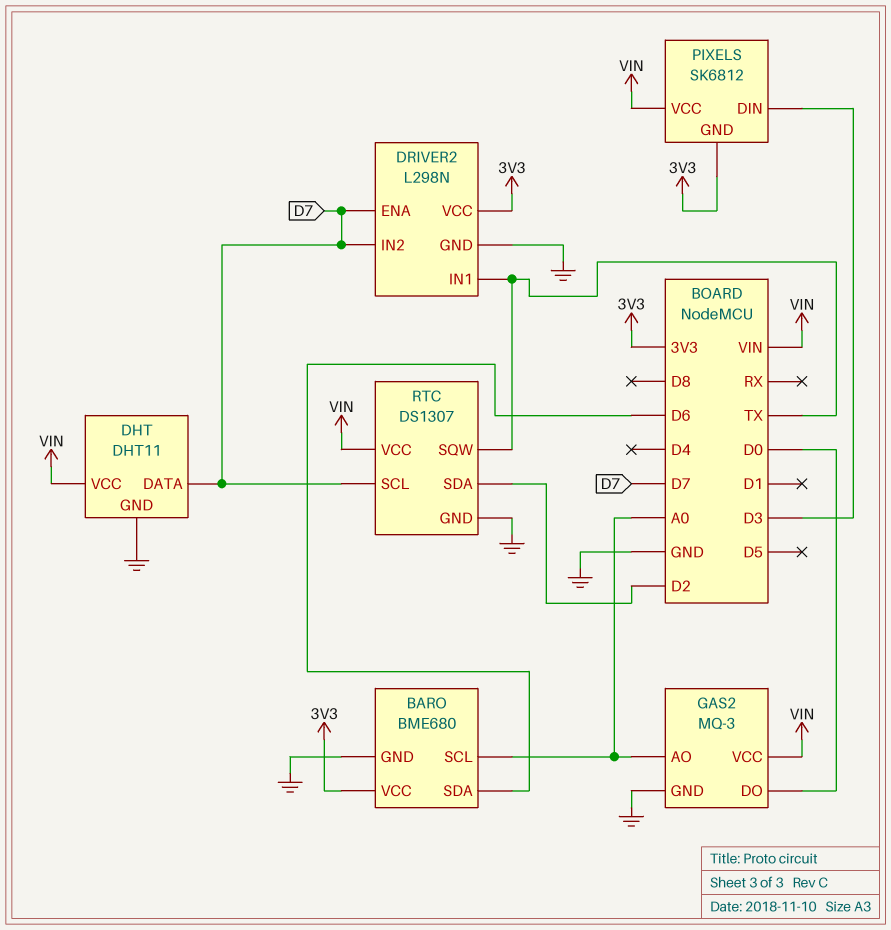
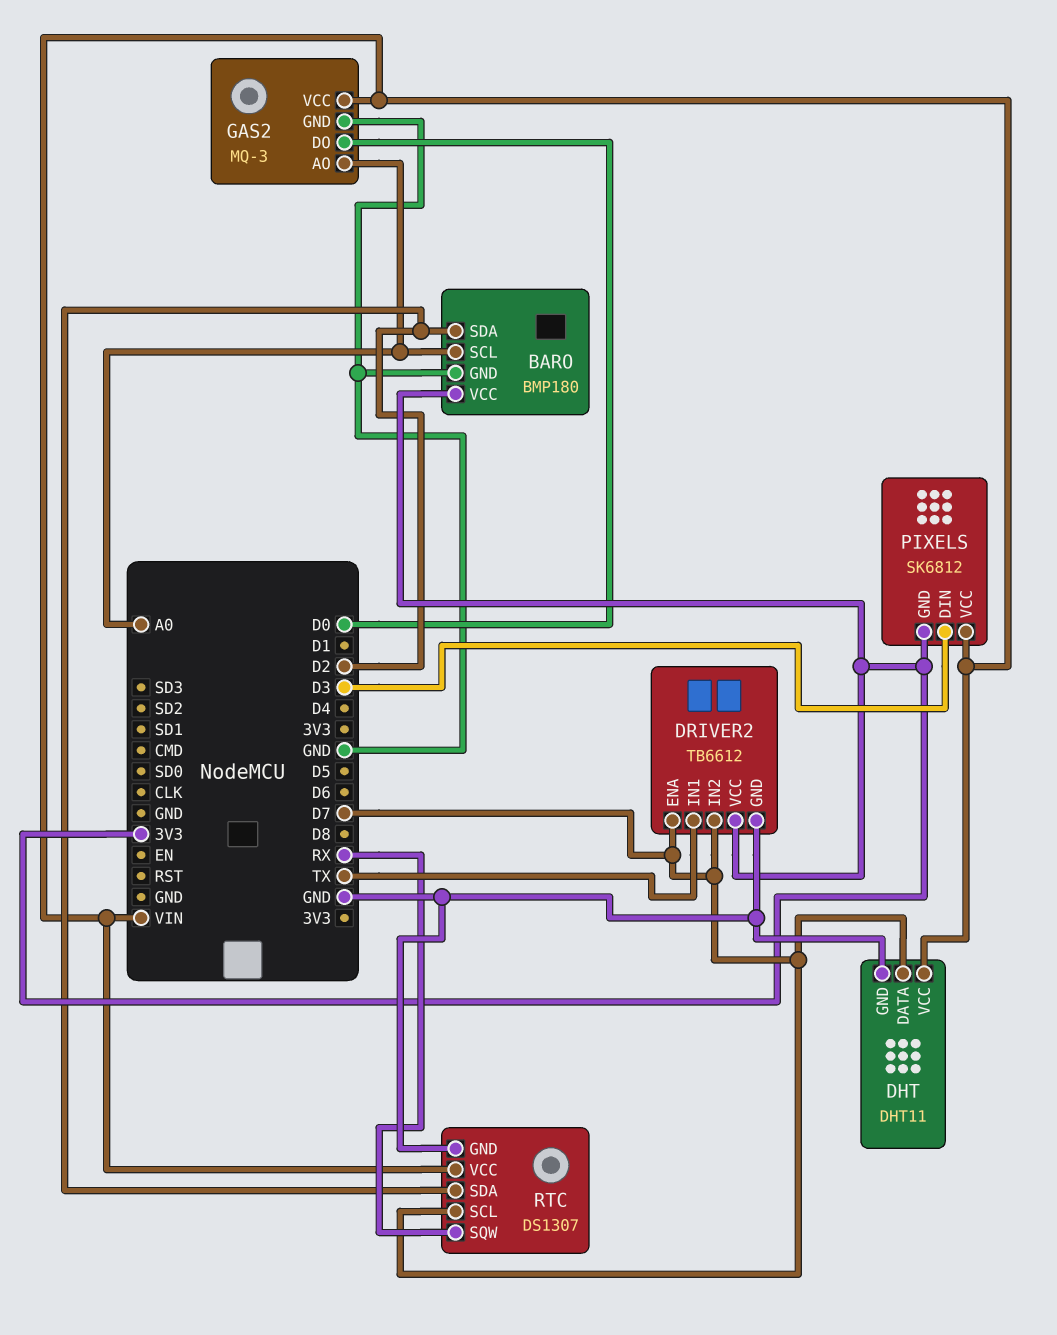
BARO: BME680 -> BMP180
BARO pin SDA: D6 -> D2
DRIVER2: L298N -> TB6612
RTC pin SQW: TX -> RX

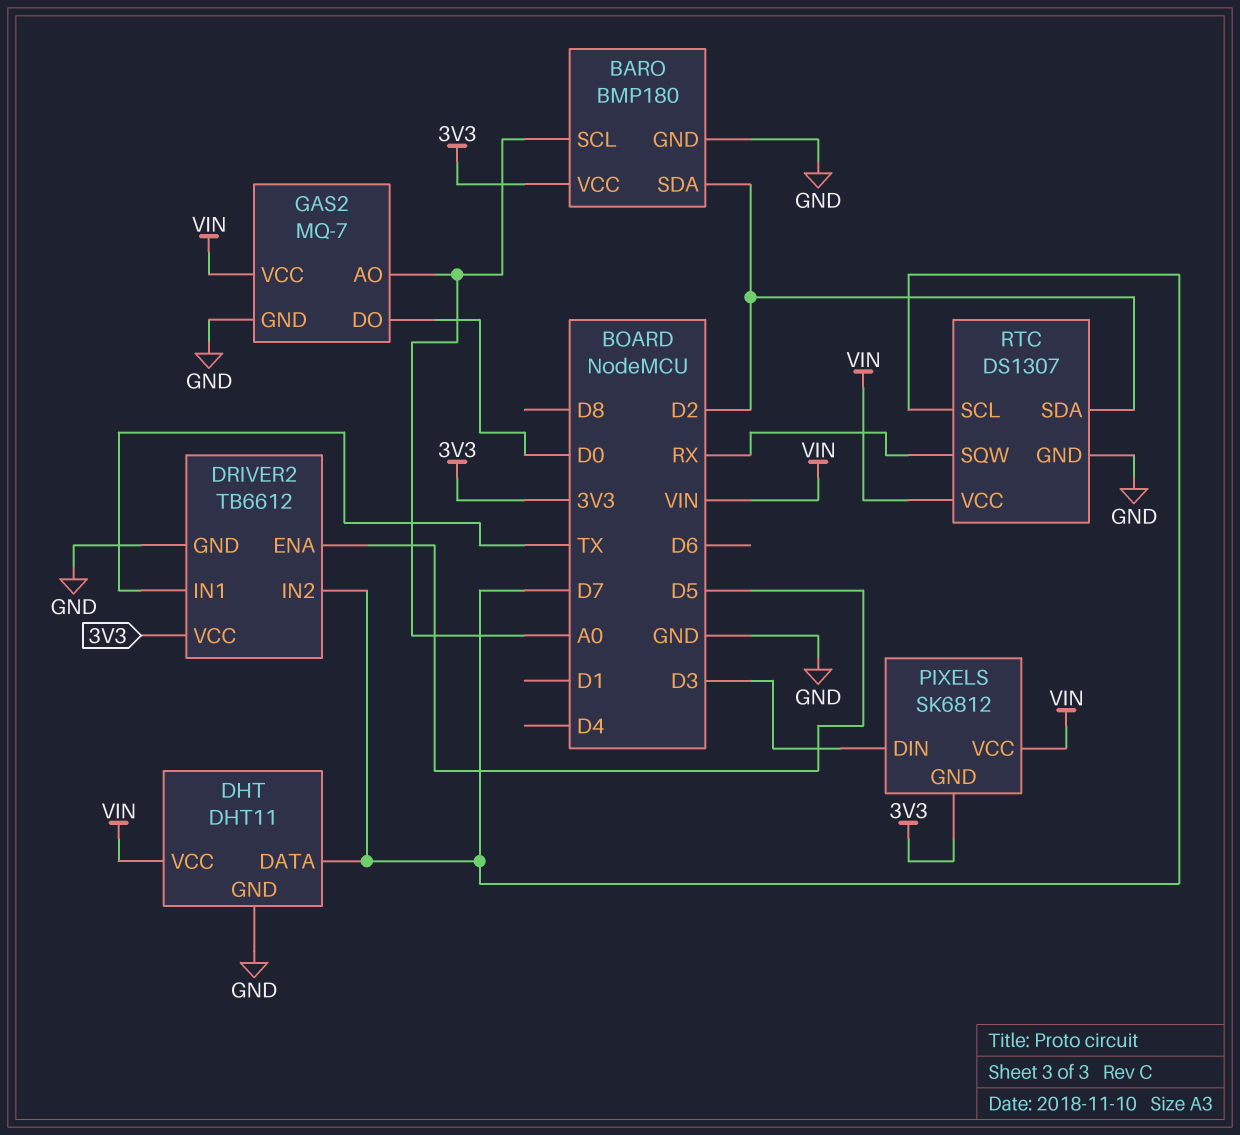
DRIVER2 pin ENA: D7 -> D5
GAS2: MQ-3 -> MQ-7

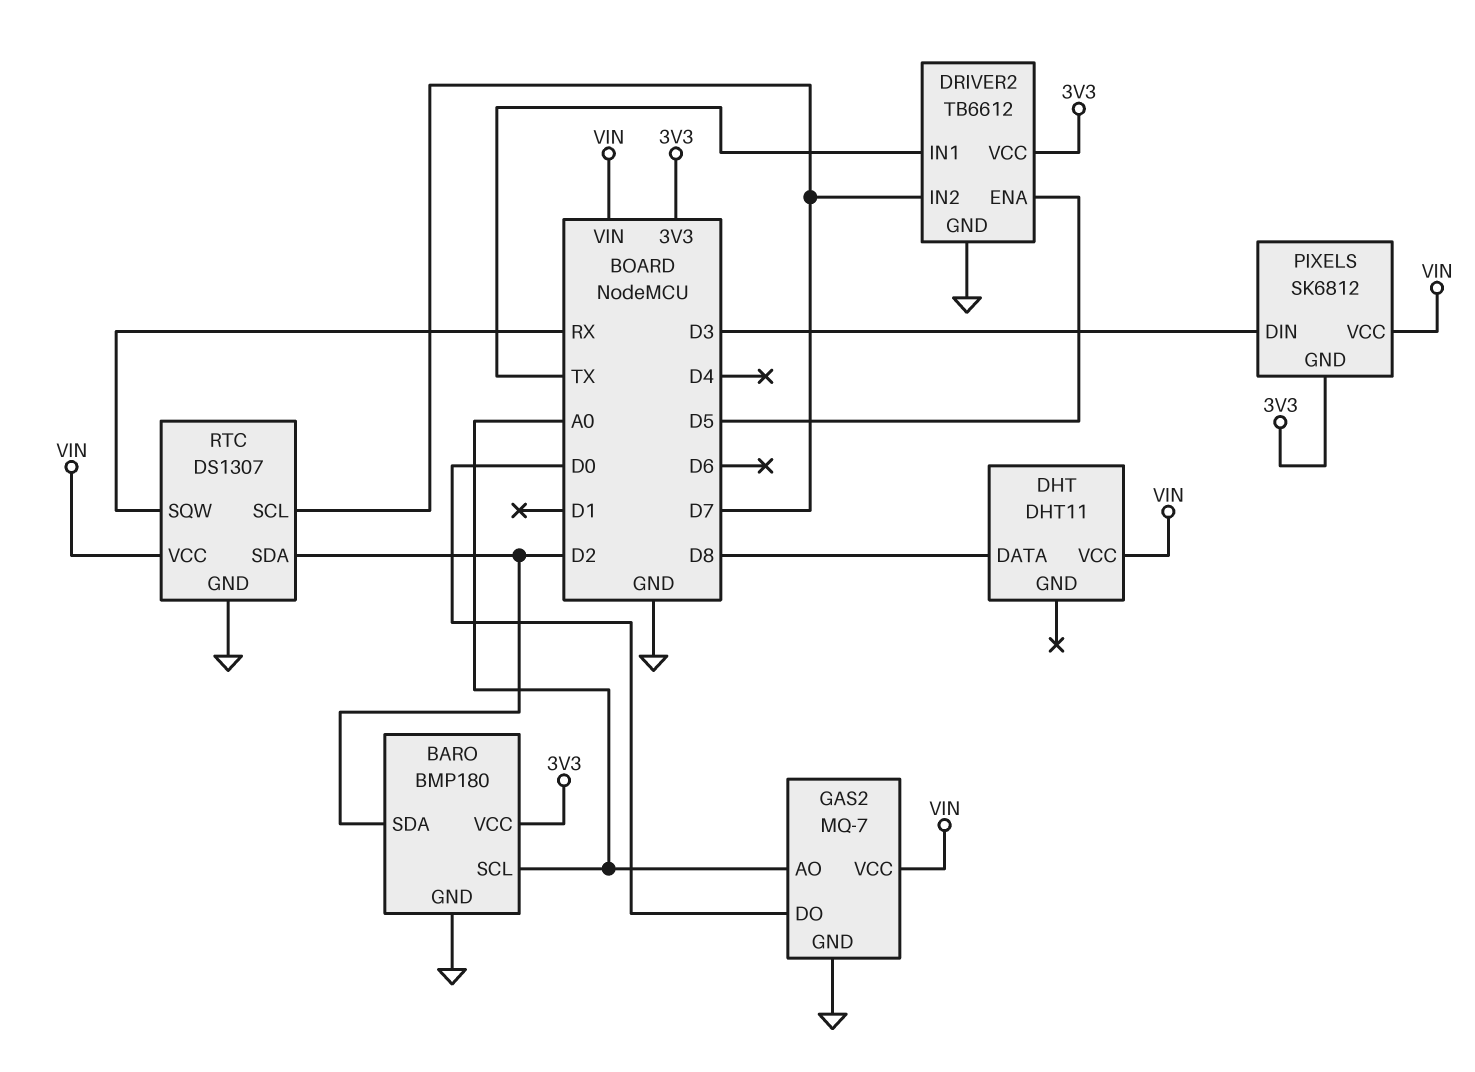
DHT pin DATA: D7 -> D8
DHT pin GND: GND -> none

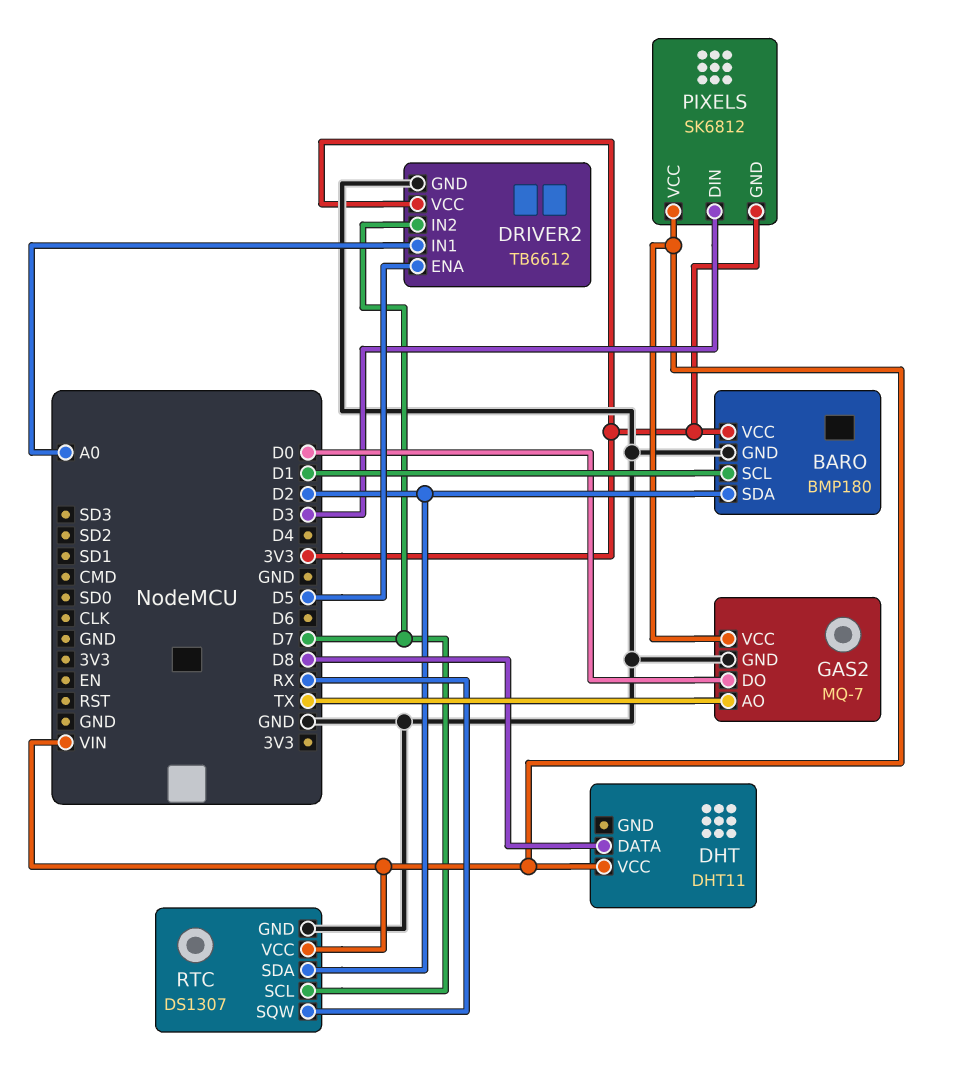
BARO pin SCL: A0 -> D1
DRIVER2 pin IN1: TX -> A0
GAS2 pin AO: A0 -> TX

